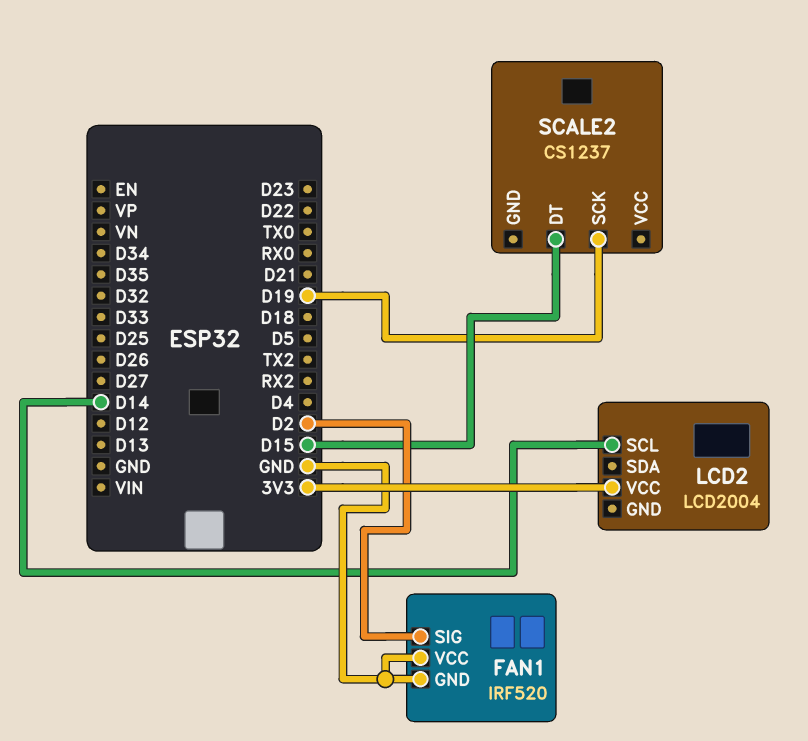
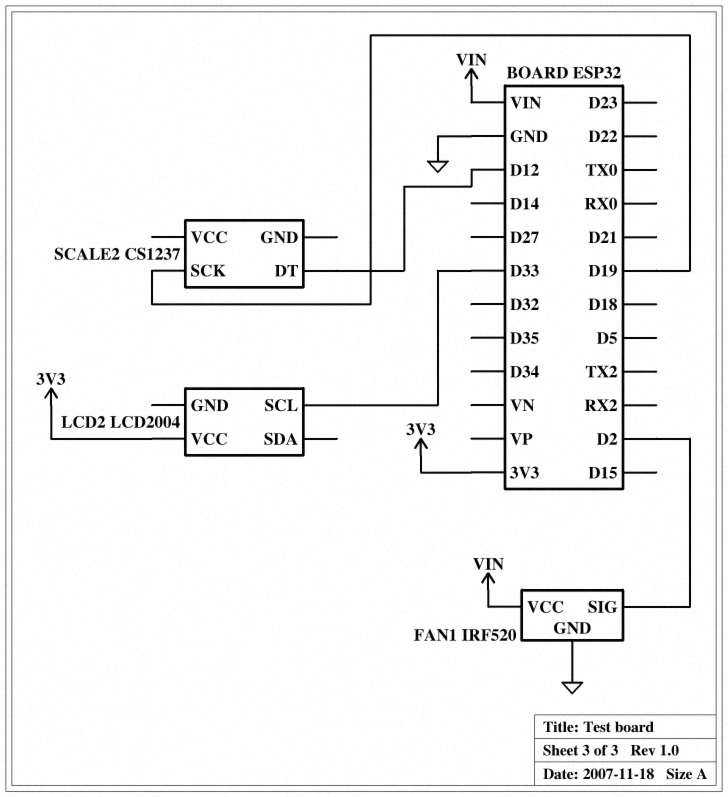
FAN1 pin VCC: GND -> VIN
LCD2 pin SCL: D14 -> D33
SCALE2 pin DT: D15 -> D12

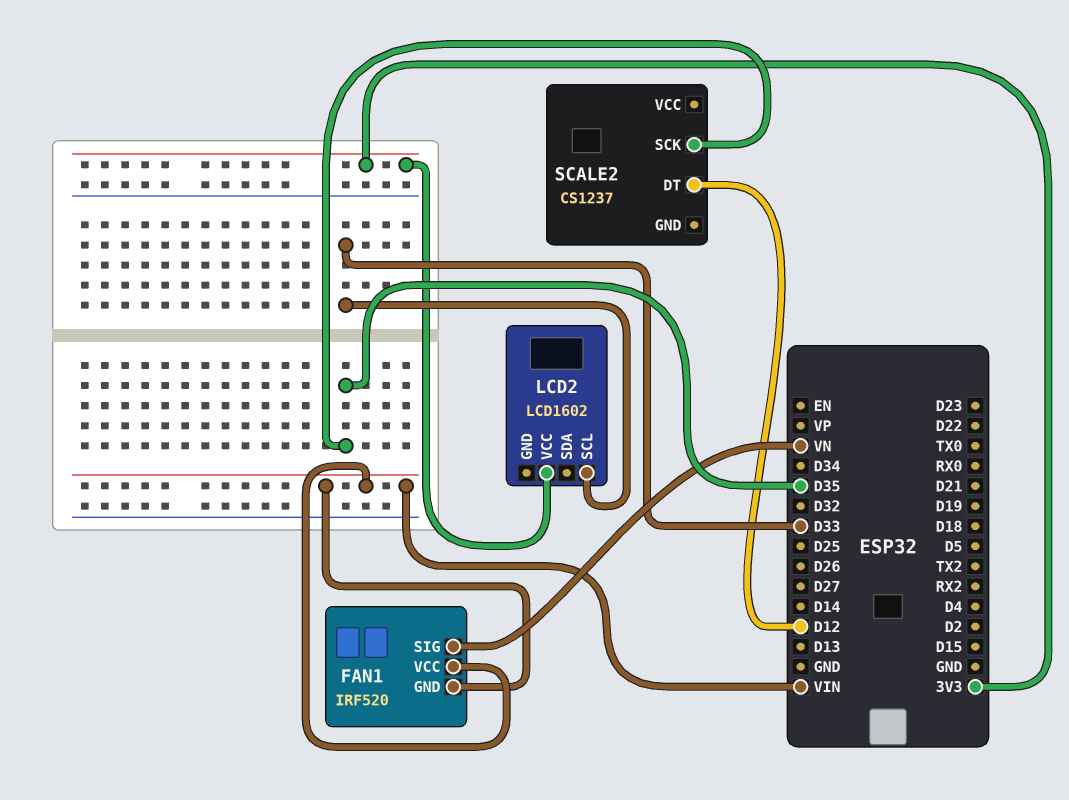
FAN1 pin GND: GND -> VIN
FAN1 pin SIG: D2 -> VN
LCD2: LCD2004 -> LCD1602
SCALE2 pin SCK: D19 -> D35

